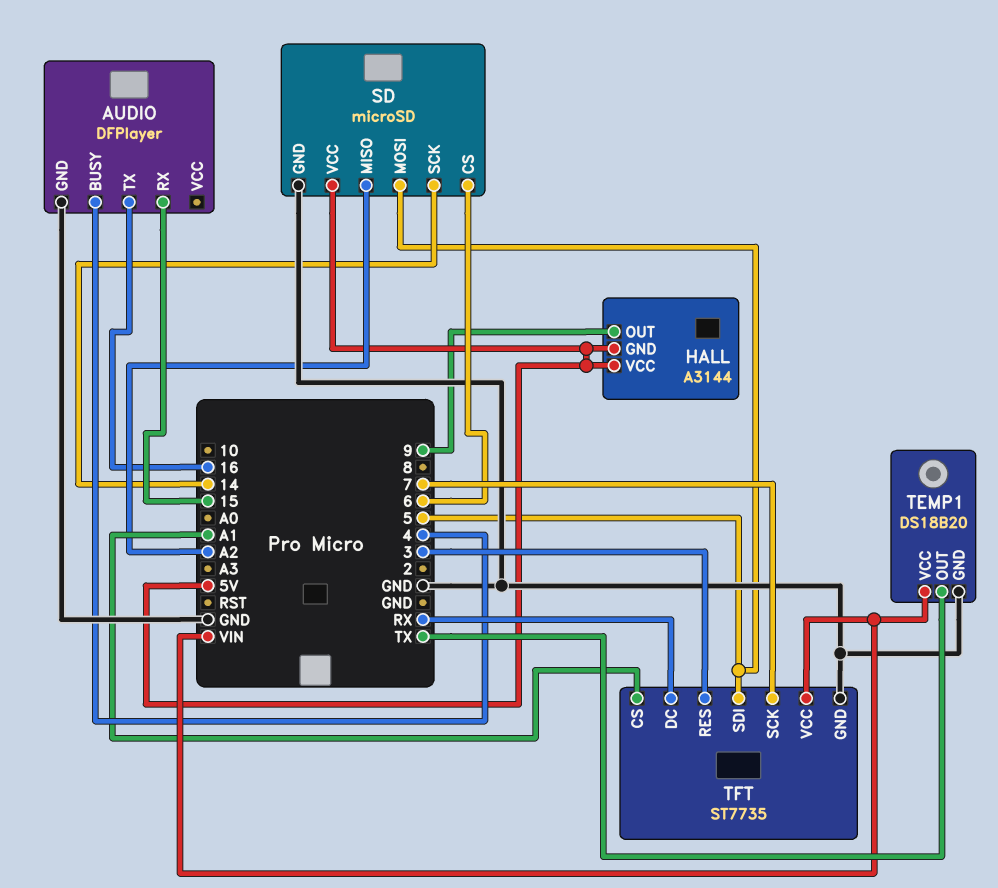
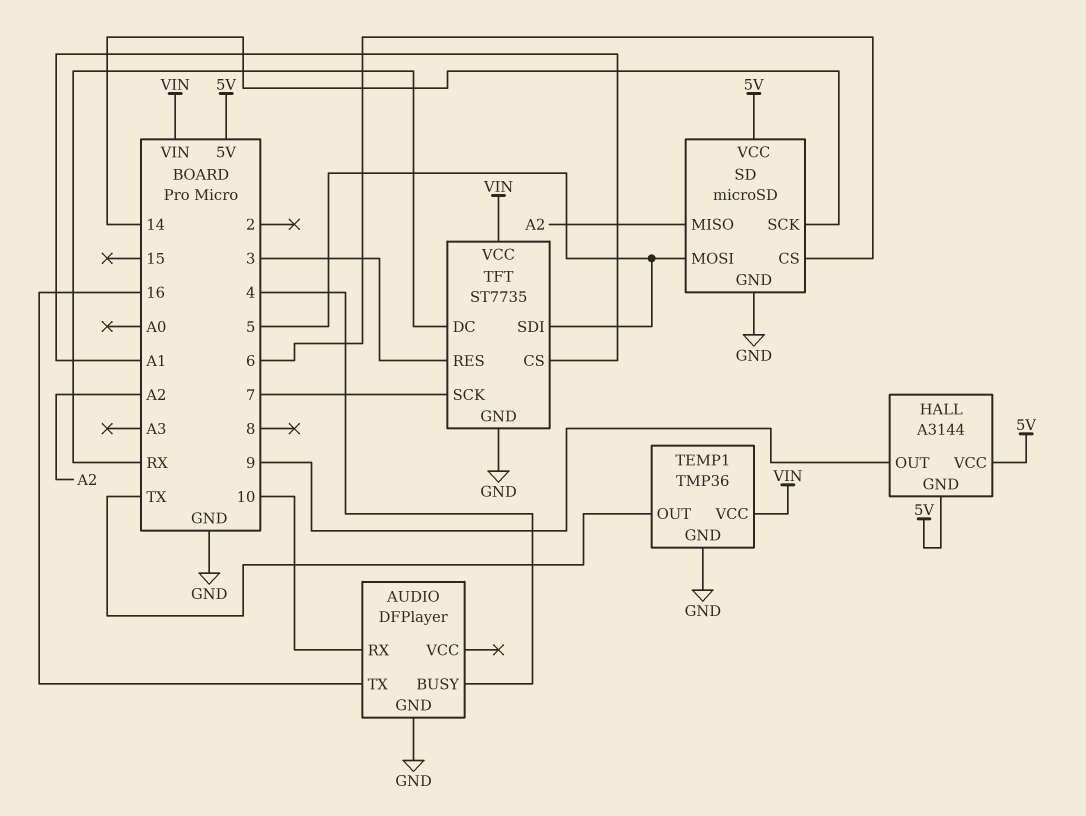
AUDIO pin RX: 15 -> 10
TEMP1: DS18B20 -> TMP36

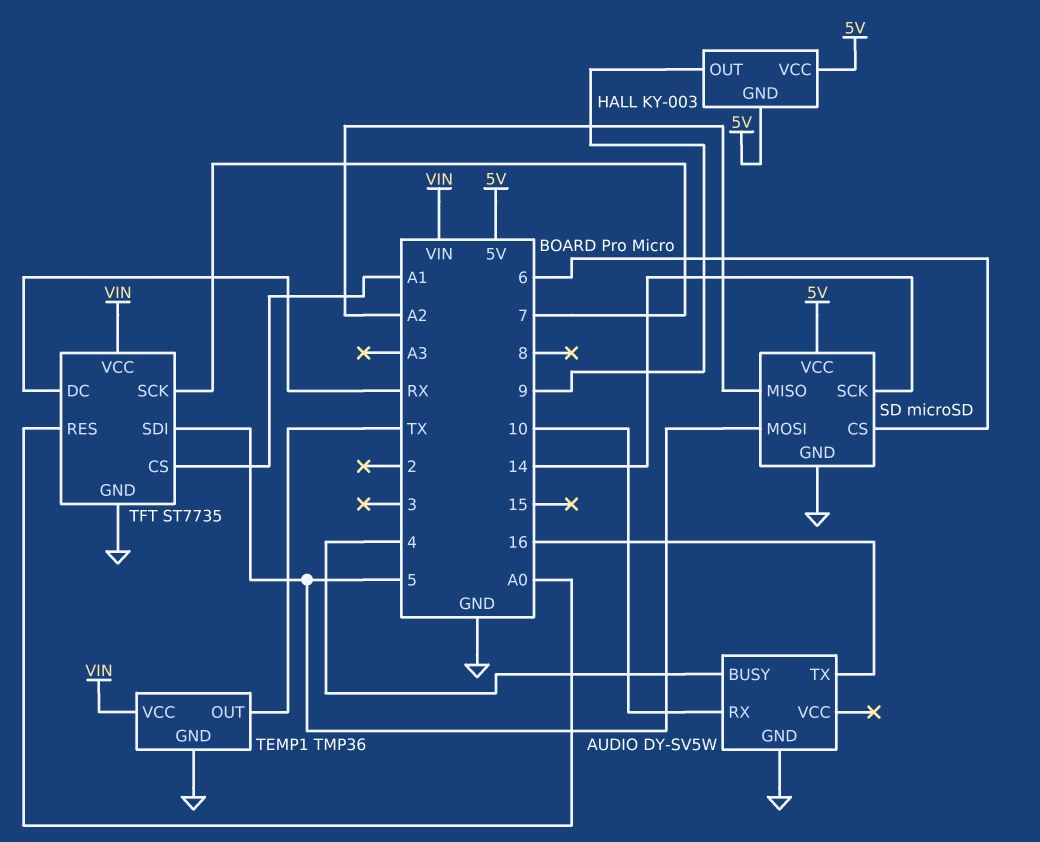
AUDIO: DFPlayer -> DY-SV5W
HALL: A3144 -> KY-003
TFT pin RES: 3 -> A0

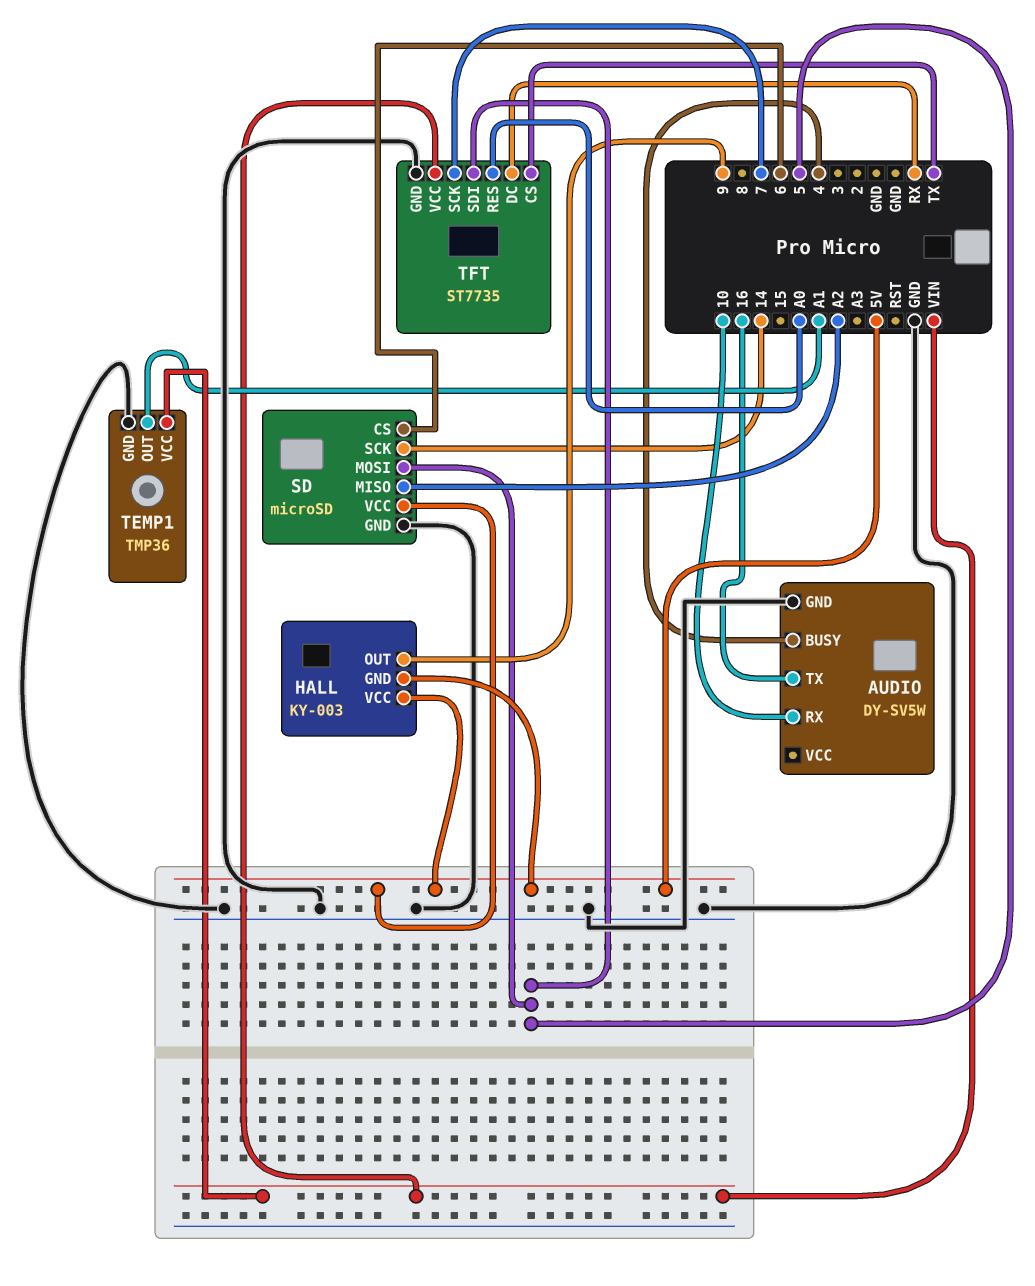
TEMP1 pin OUT: TX -> A1
TFT pin CS: A1 -> TX

